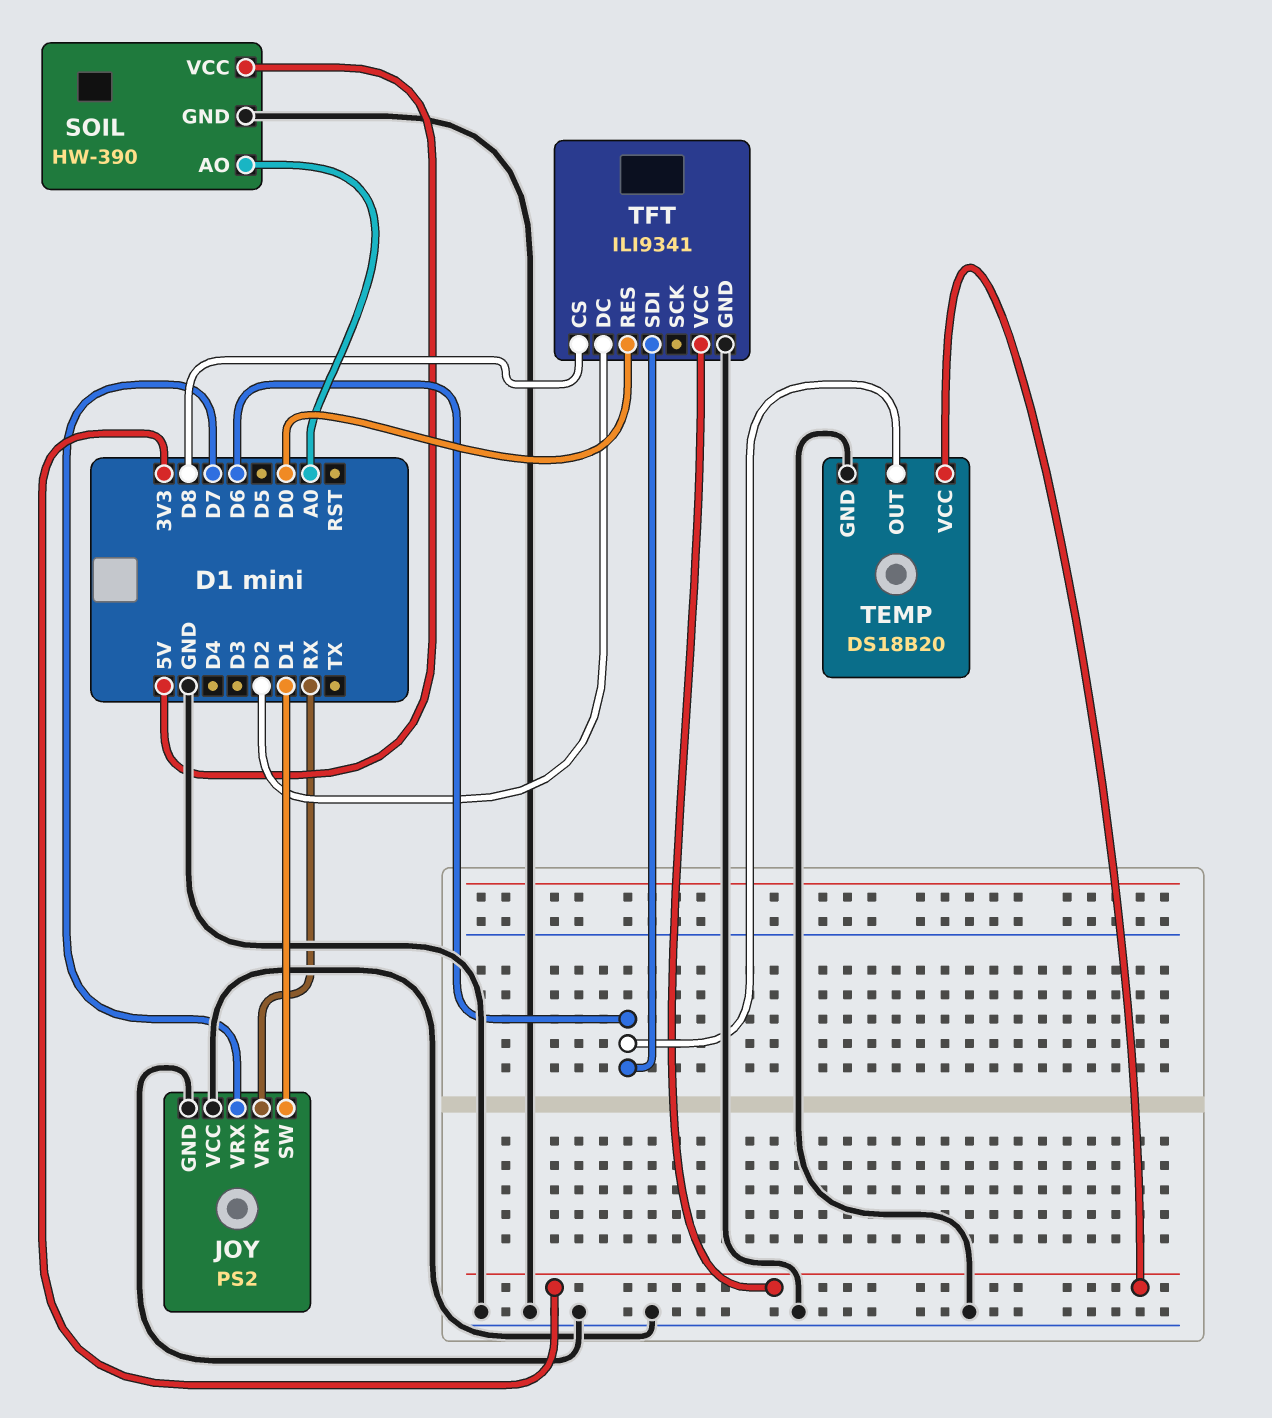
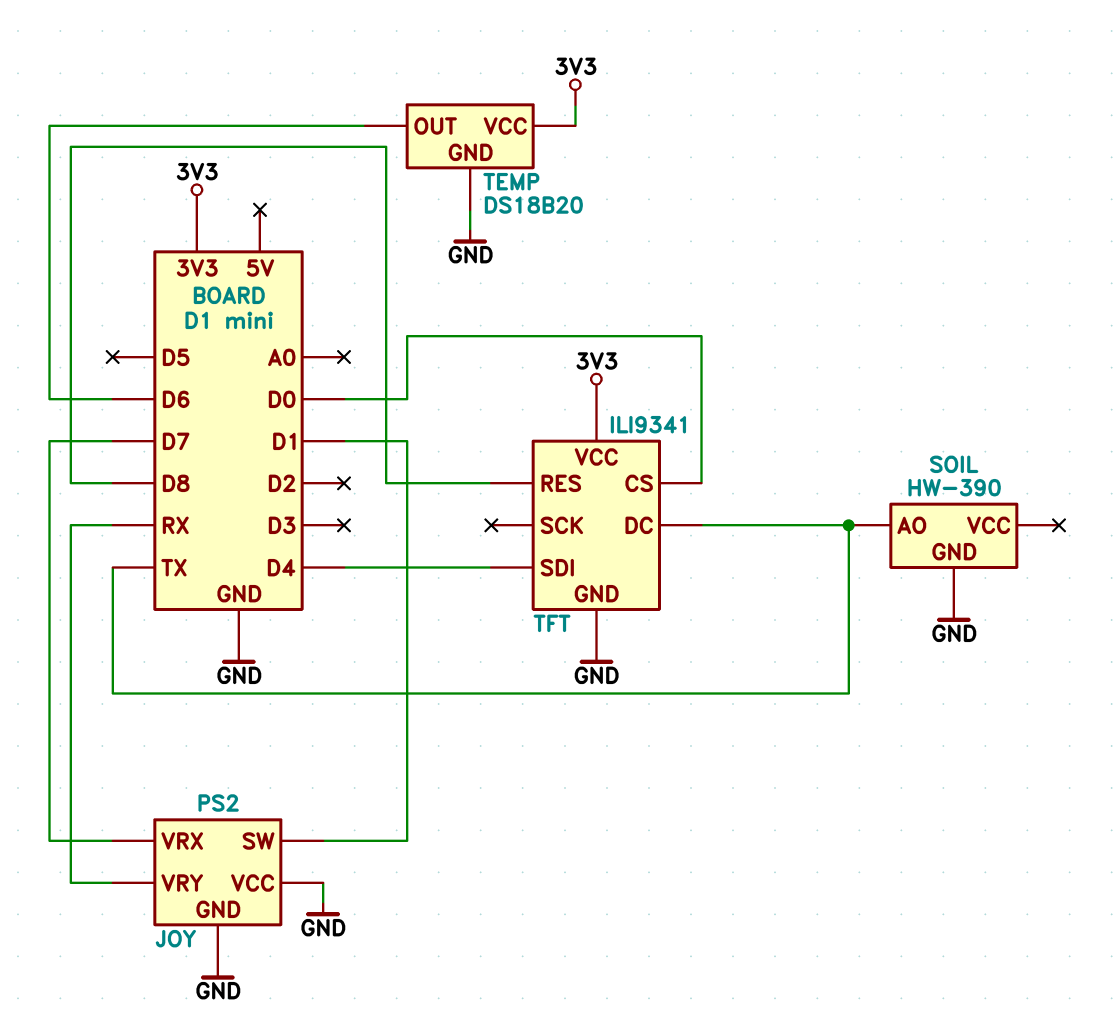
SOIL pin AO: A0 -> TX
SOIL pin VCC: 5V -> none
TFT pin CS: D8 -> D0
TFT pin DC: D2 -> TX
TFT pin RES: D0 -> D8
TFT pin SDI: D6 -> D4

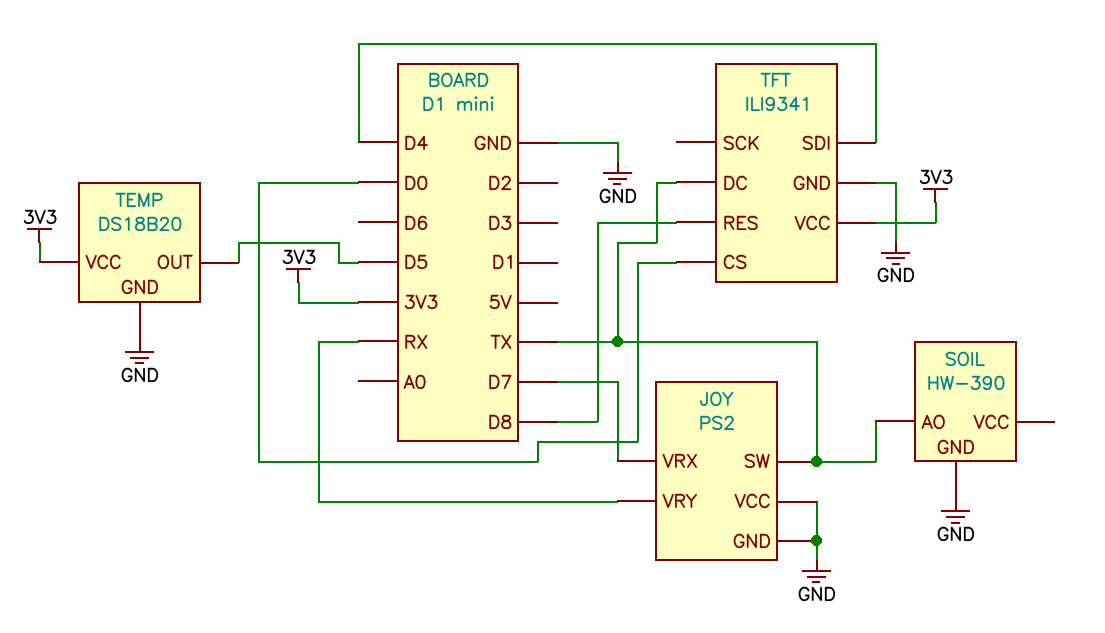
JOY pin SW: D1 -> TX
TEMP pin OUT: D6 -> D5

